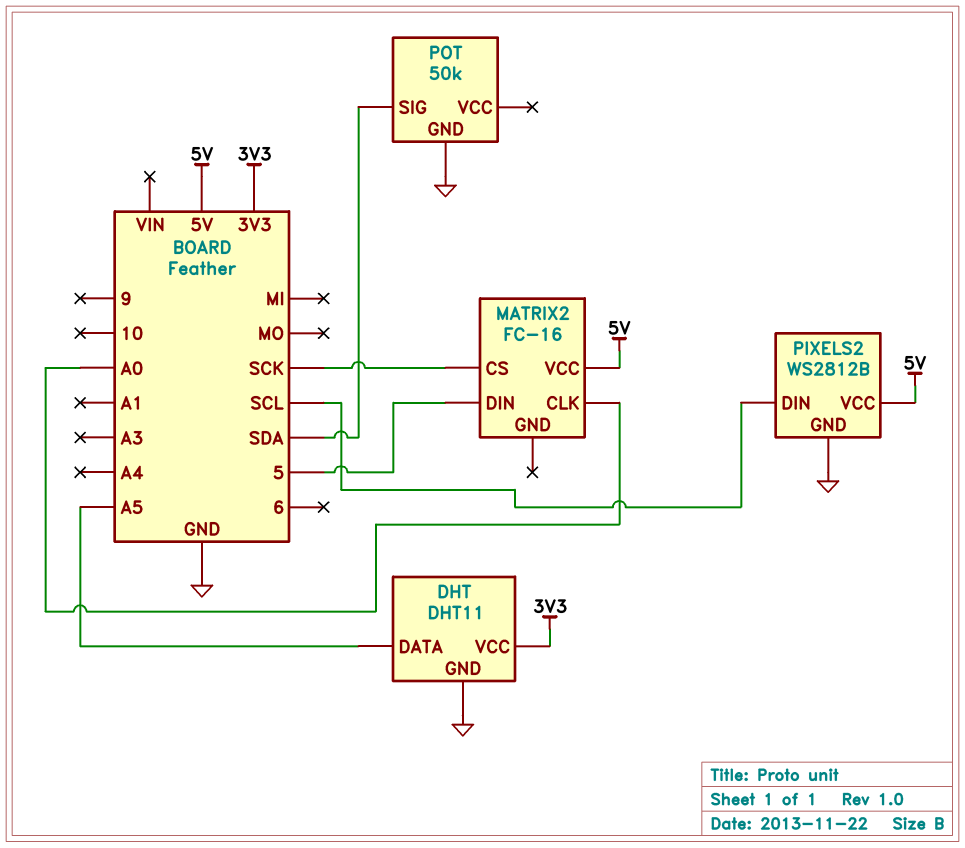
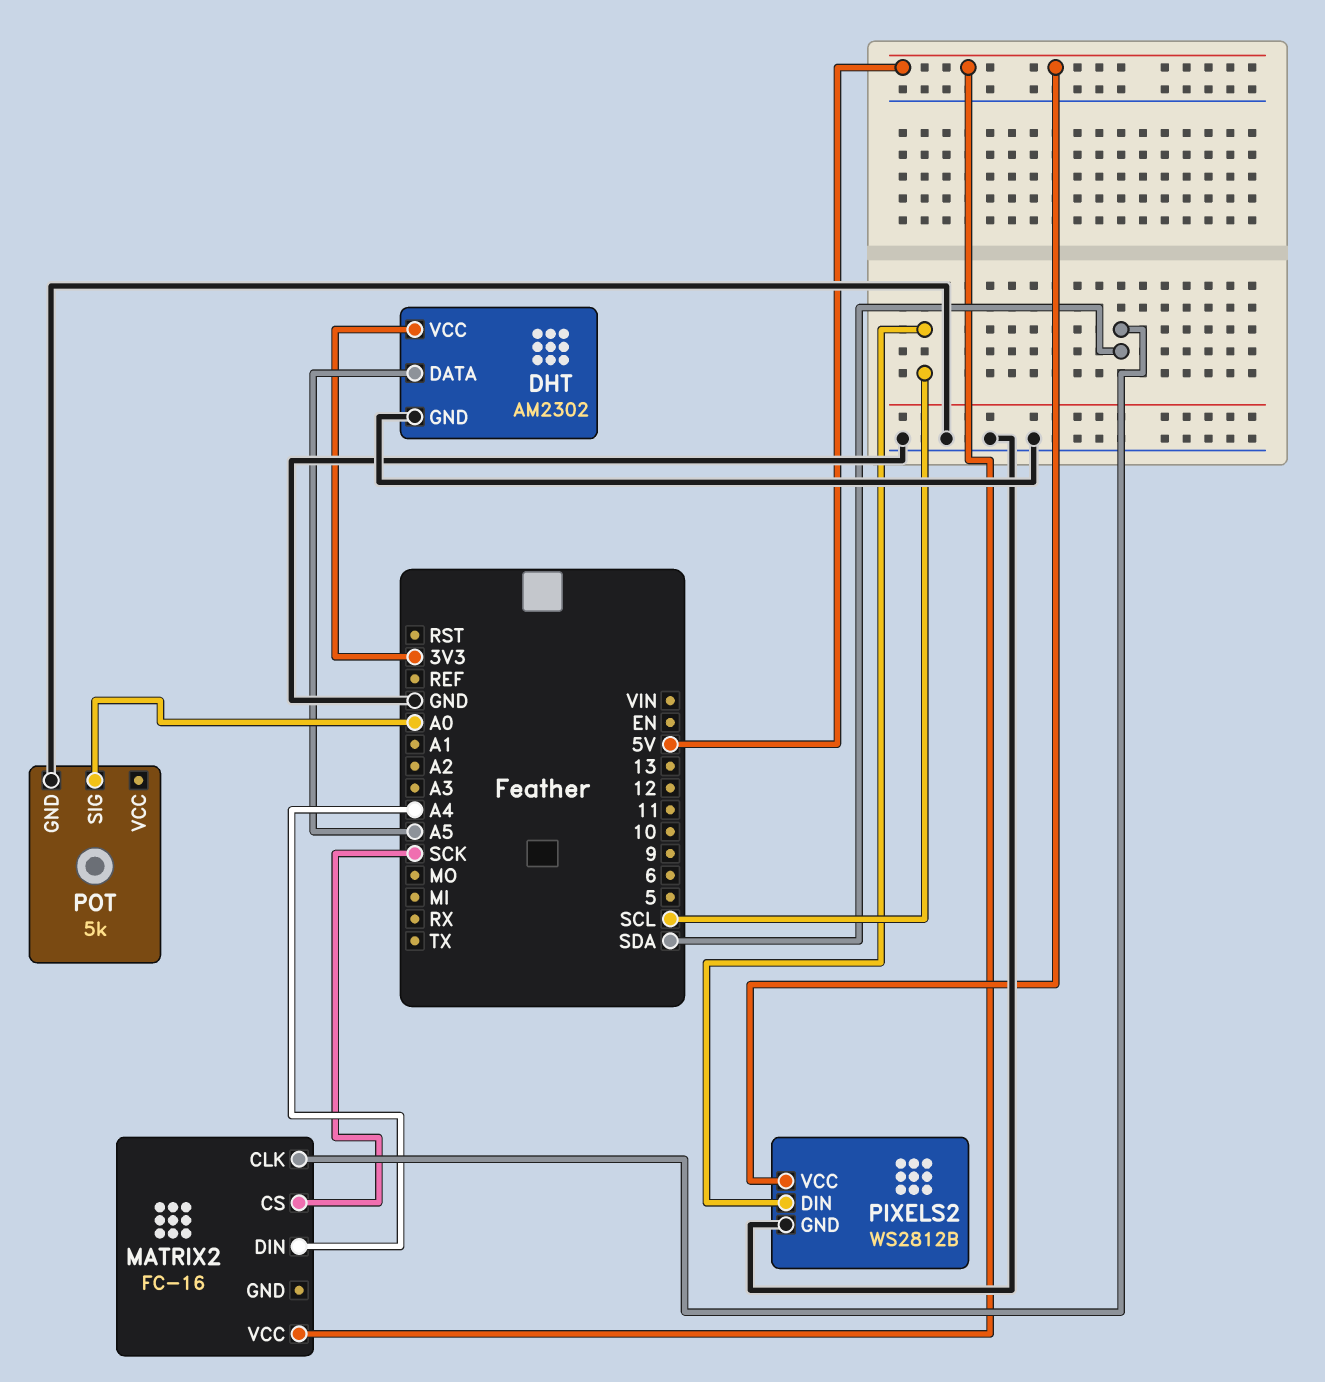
DHT: DHT11 -> AM2302
MATRIX2 pin CLK: A0 -> SDA
MATRIX2 pin DIN: 5 -> A4
POT: 50k -> 5k
POT pin SIG: SDA -> A0

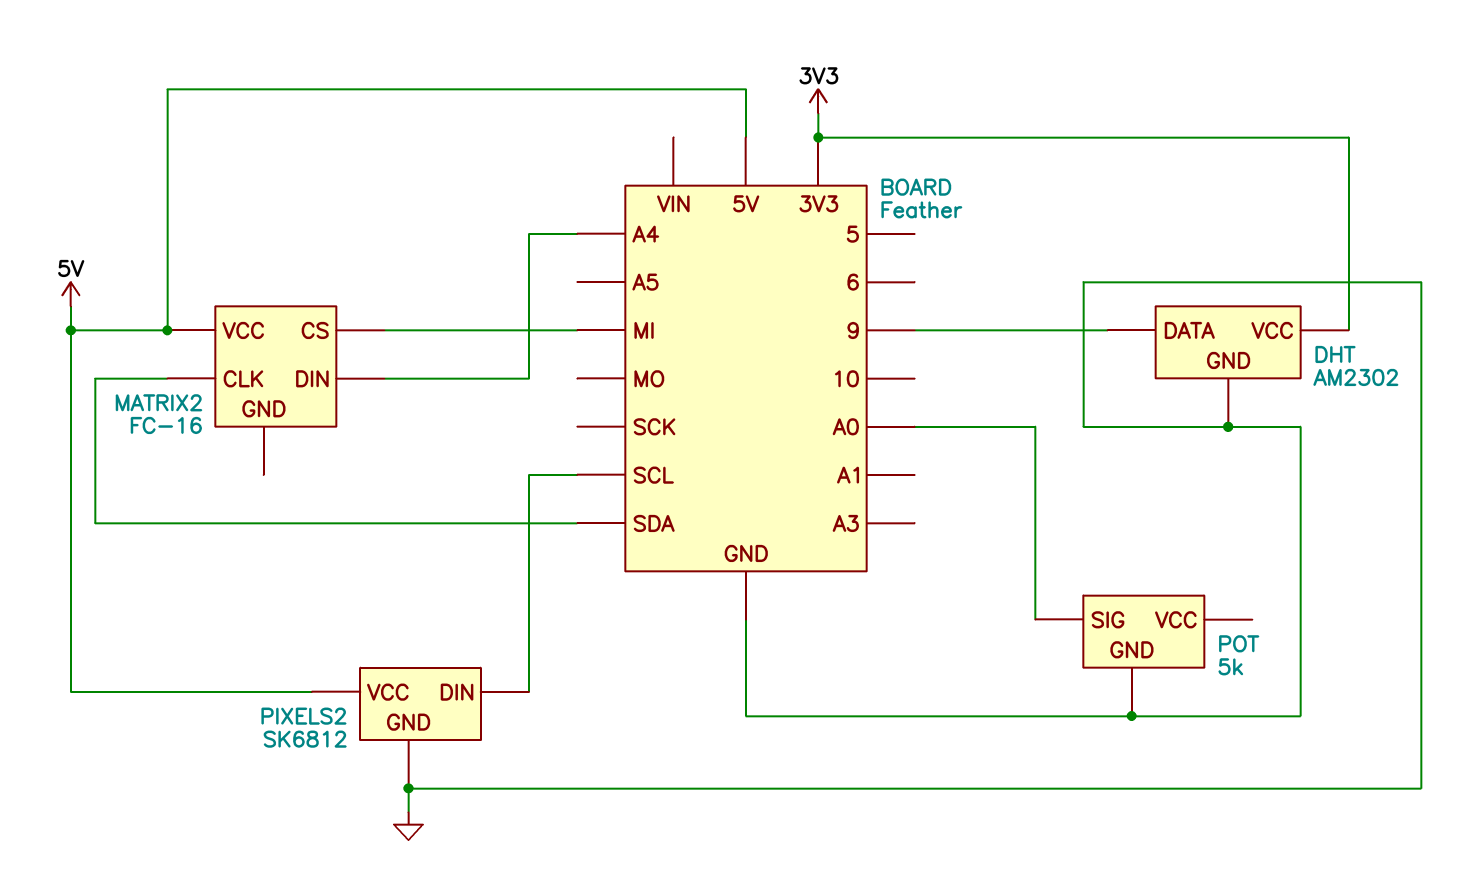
DHT pin DATA: A5 -> 9
MATRIX2 pin CS: SCK -> MI
PIXELS2: WS2812B -> SK6812

